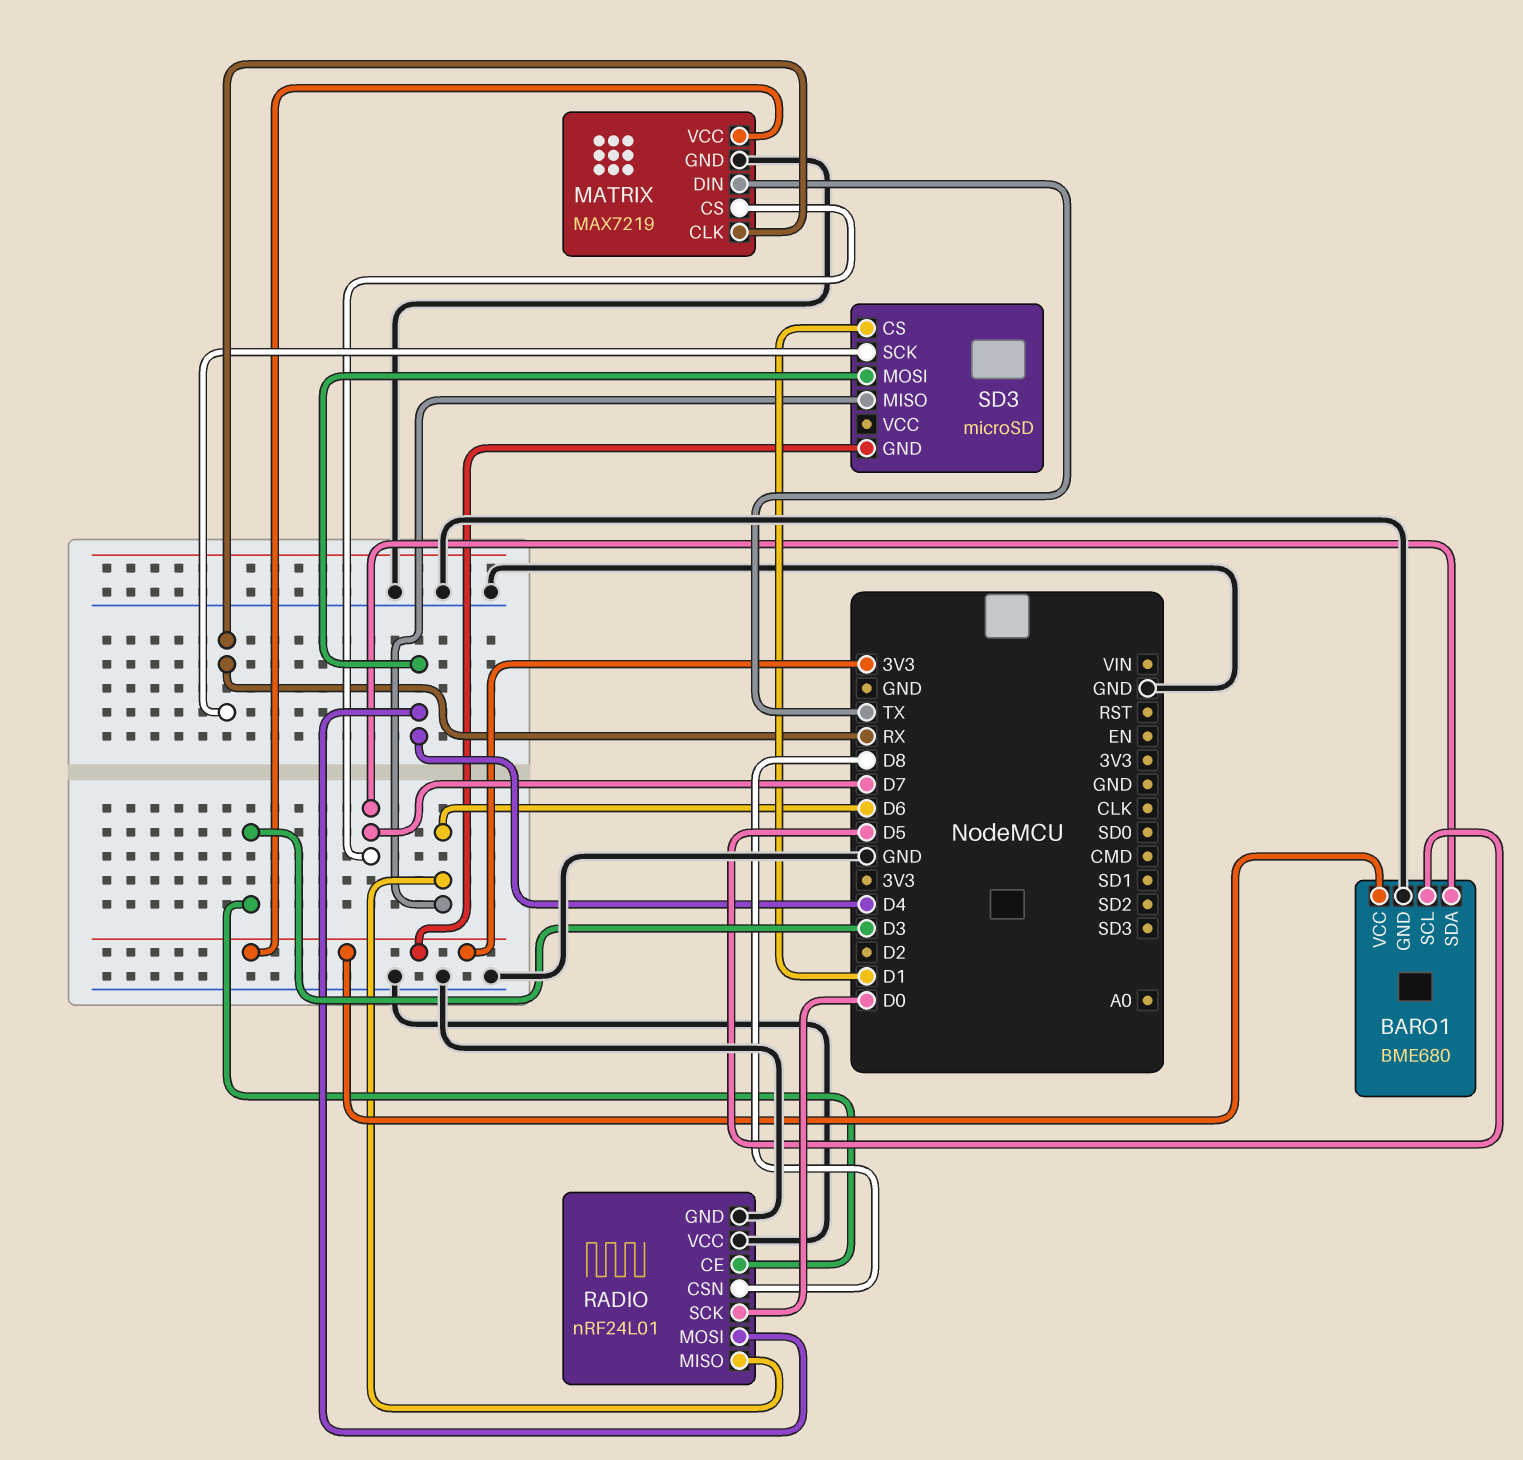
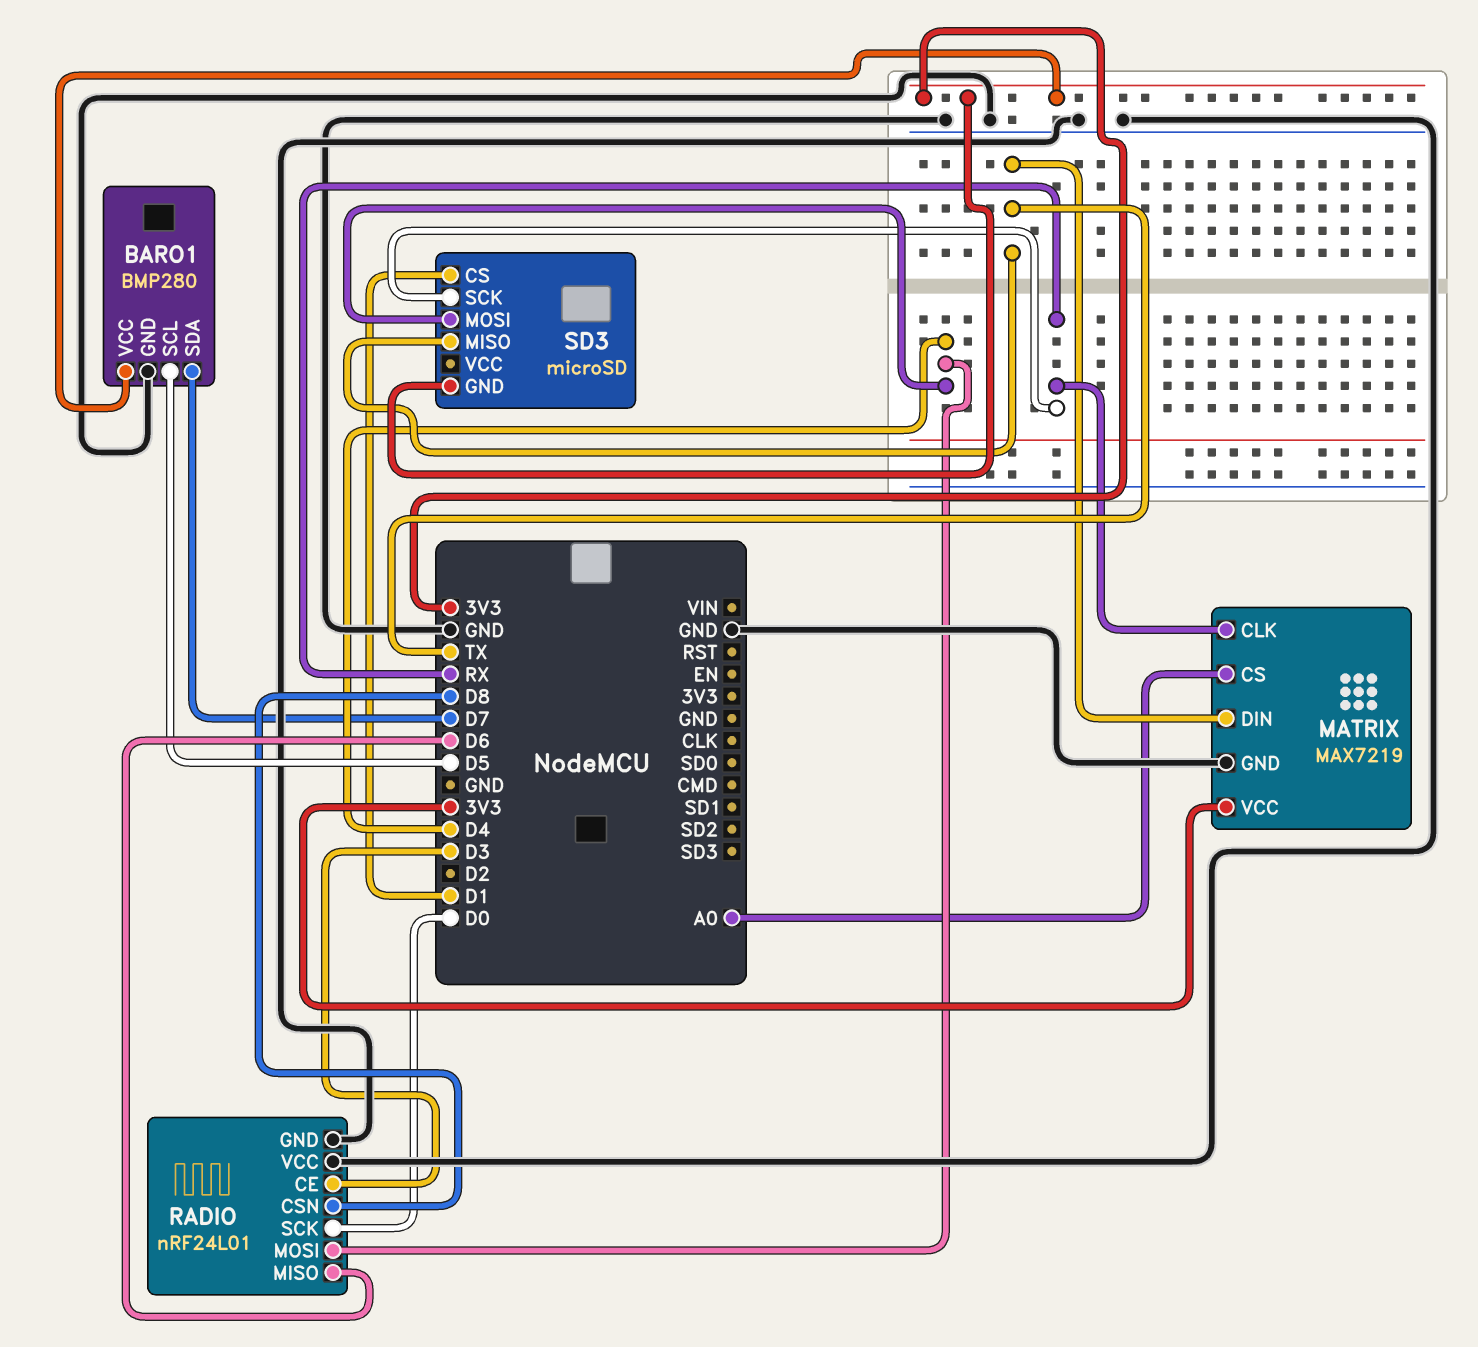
BARO1: BME680 -> BMP280
MATRIX pin CS: D7 -> A0
SD3 pin MISO: D6 -> TX

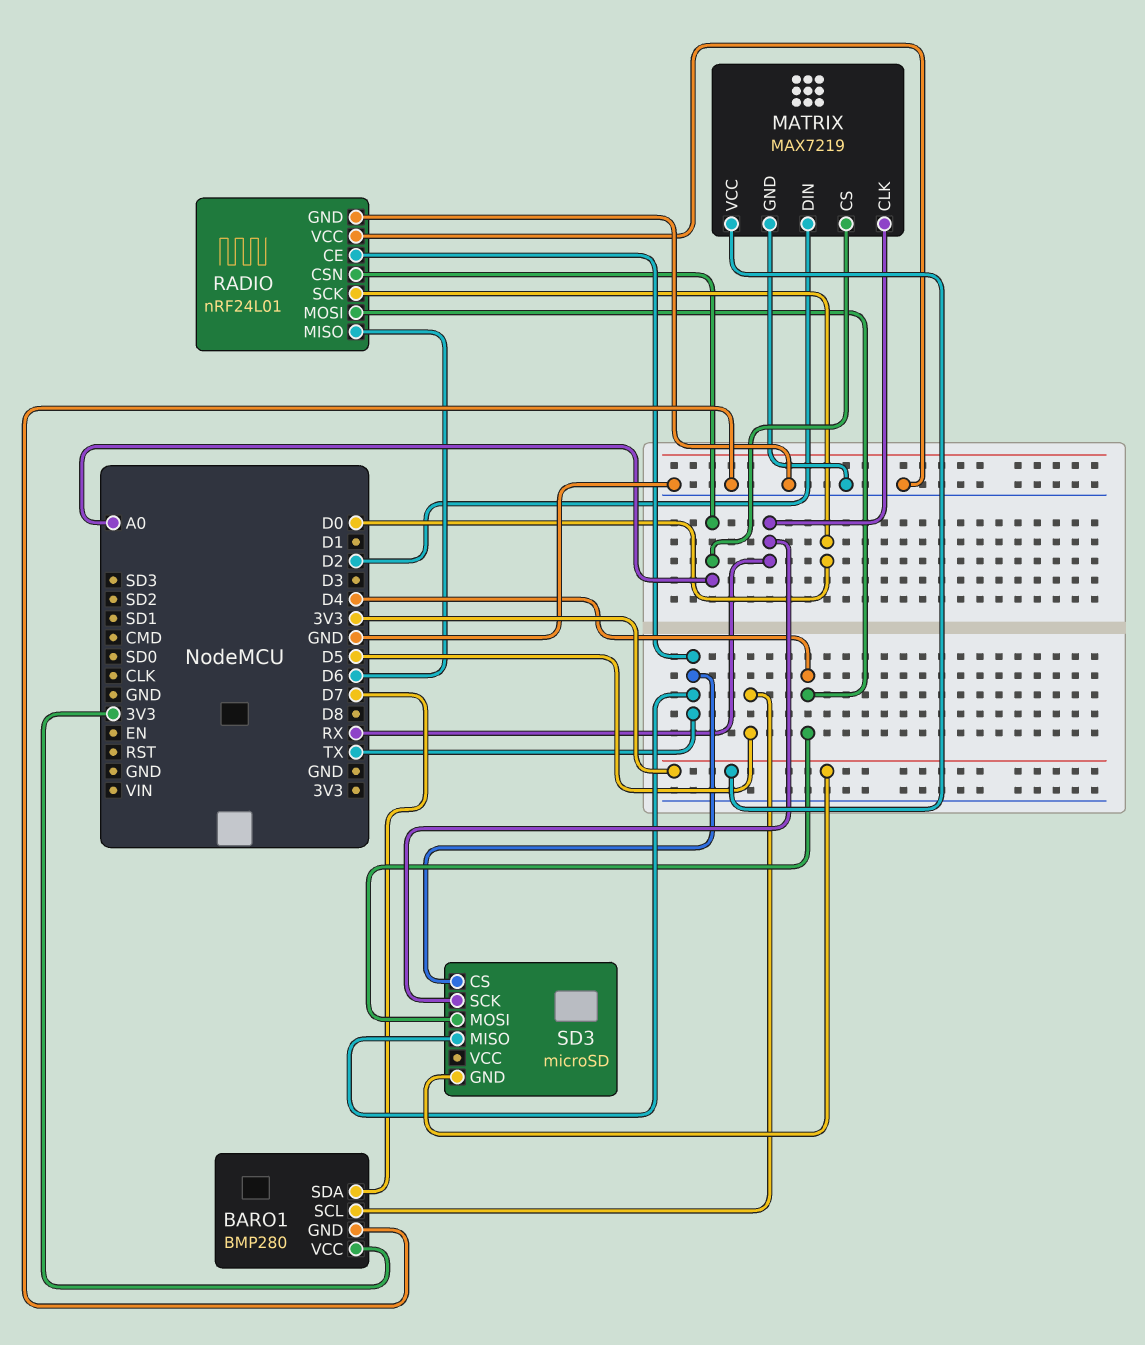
MATRIX pin DIN: TX -> D2
RADIO pin CE: D3 -> TX
RADIO pin CSN: D8 -> A0
SD3 pin CS: D1 -> TX

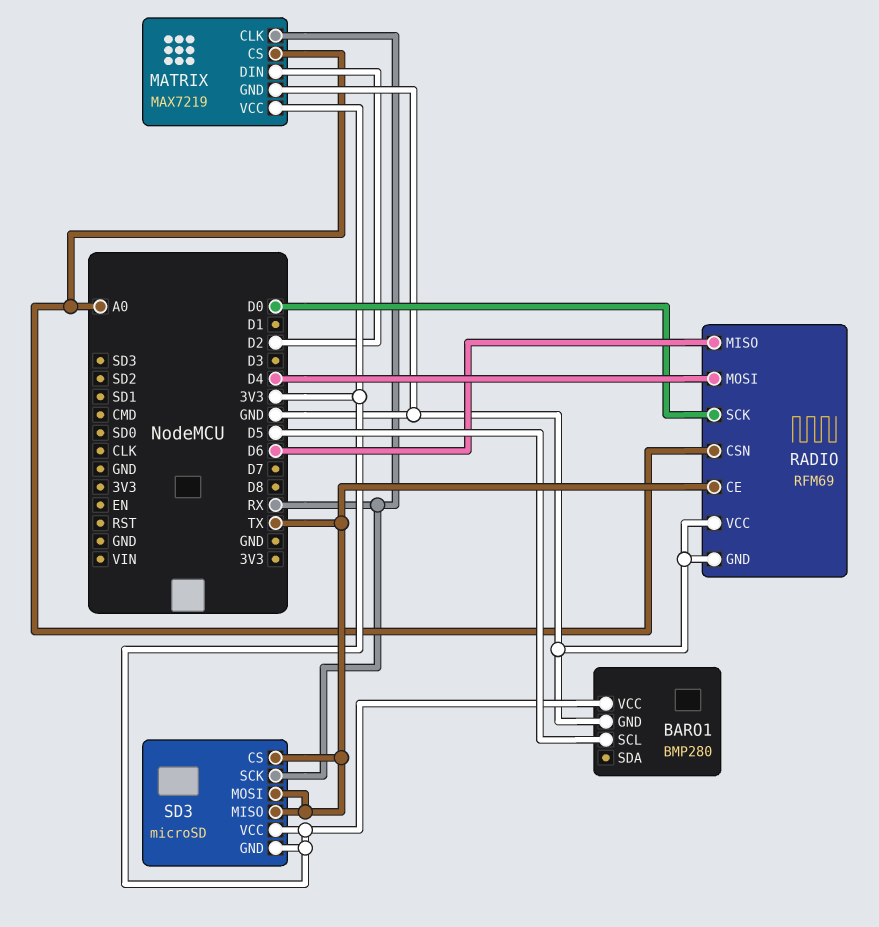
BARO1 pin SDA: D7 -> none
RADIO: nRF24L01 -> RFM69
SD3 pin MOSI: D4 -> TX
SD3 pin VCC: none -> 3V3

